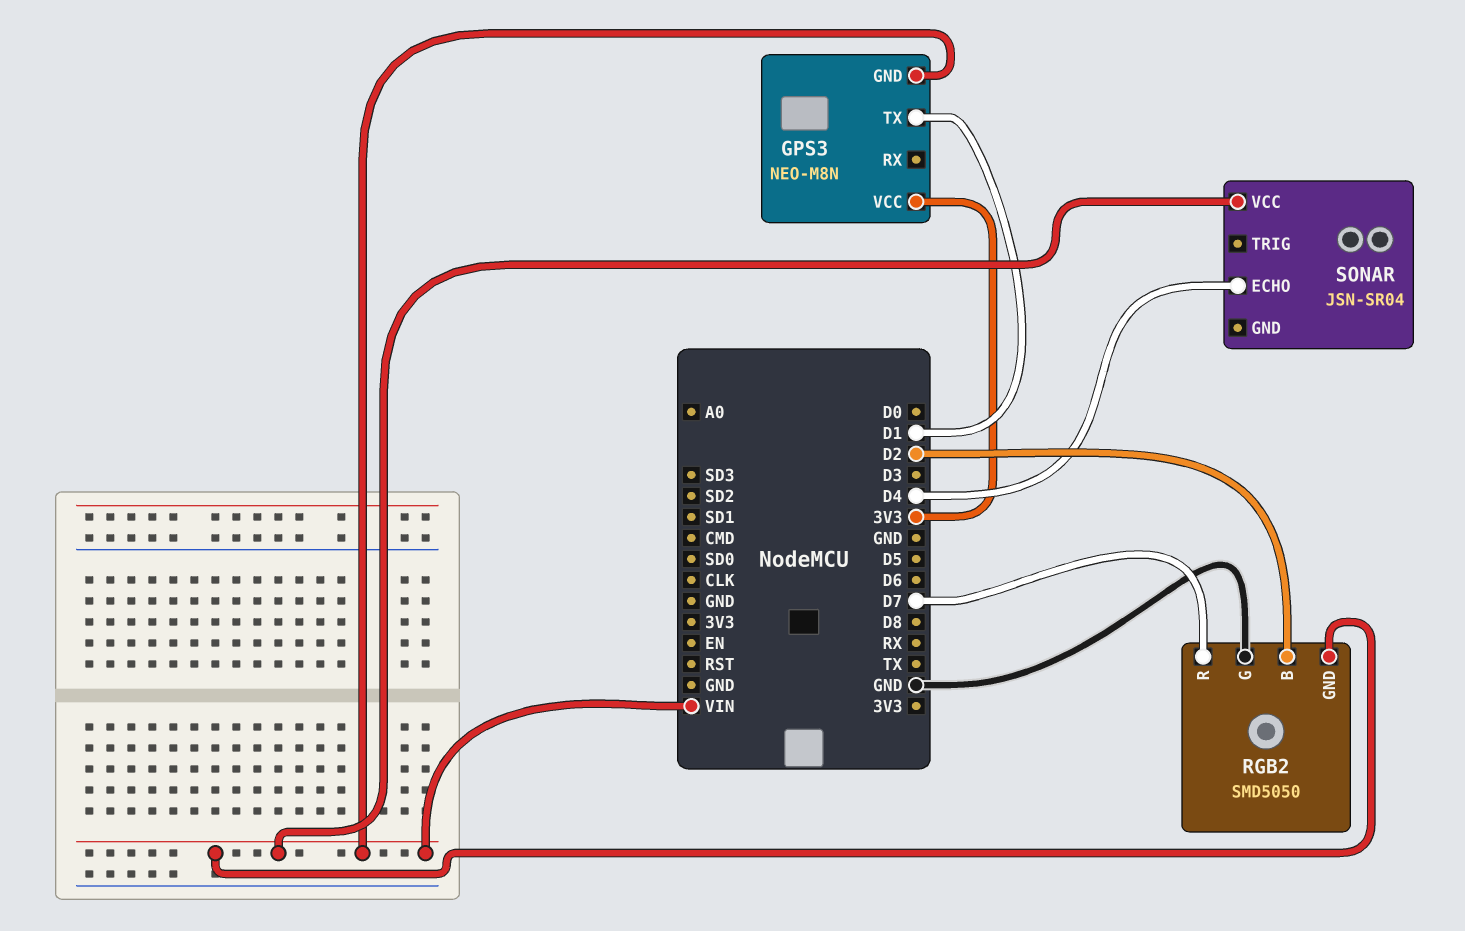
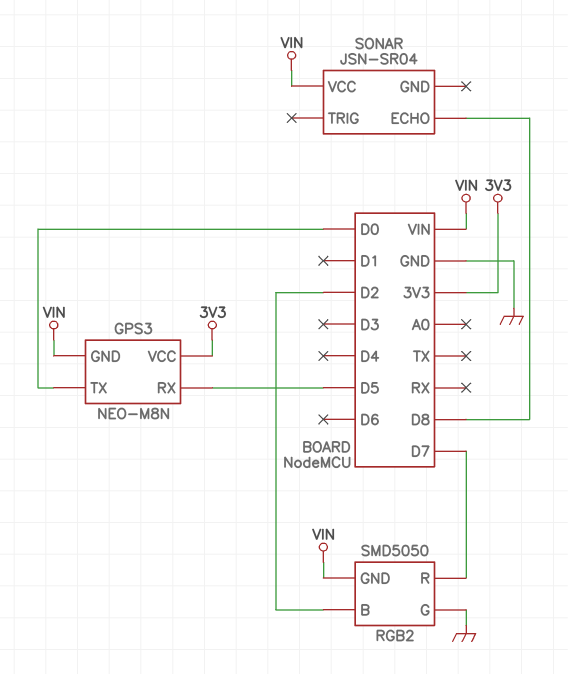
GPS3 pin RX: none -> D5
GPS3 pin TX: D1 -> D0
SONAR pin ECHO: D4 -> D8

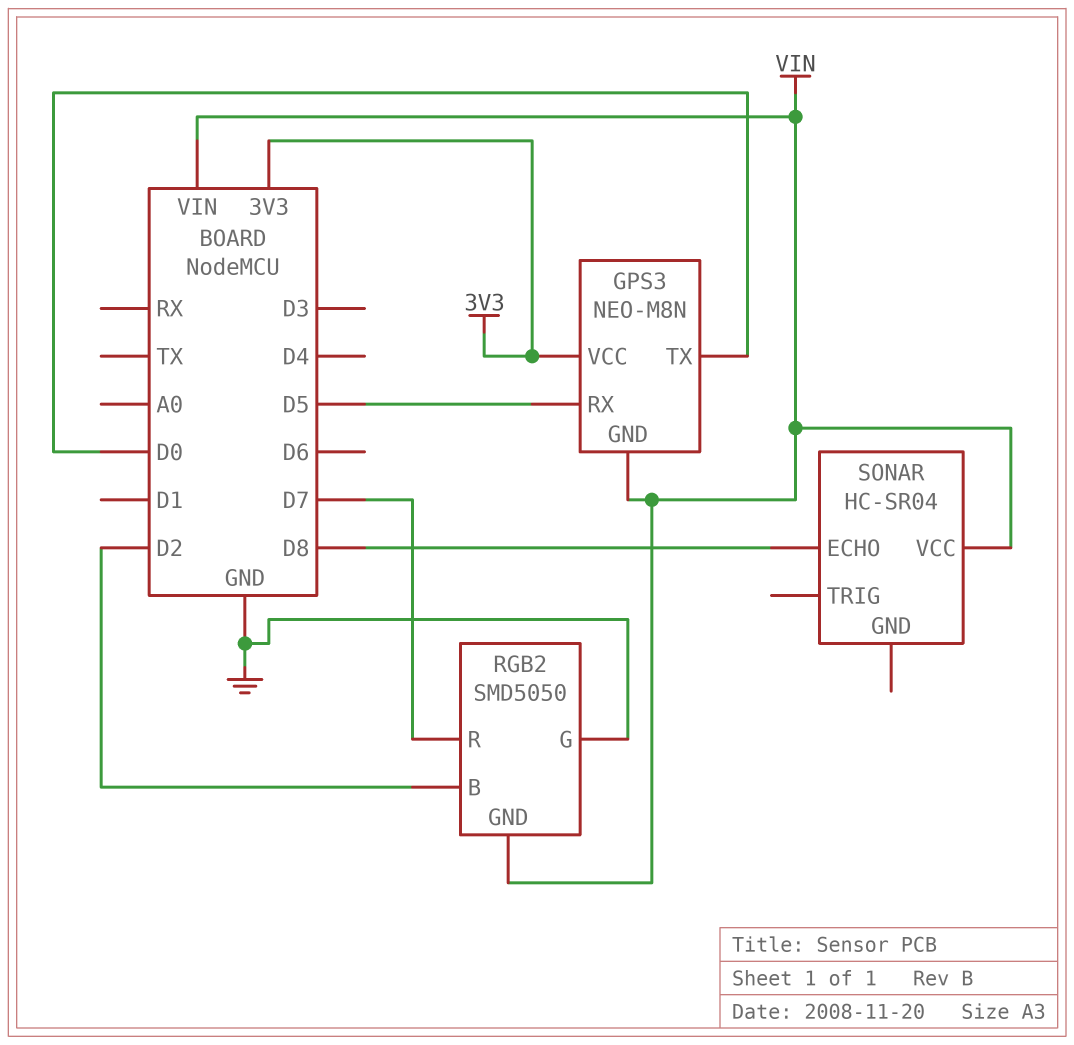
SONAR: JSN-SR04 -> HC-SR04

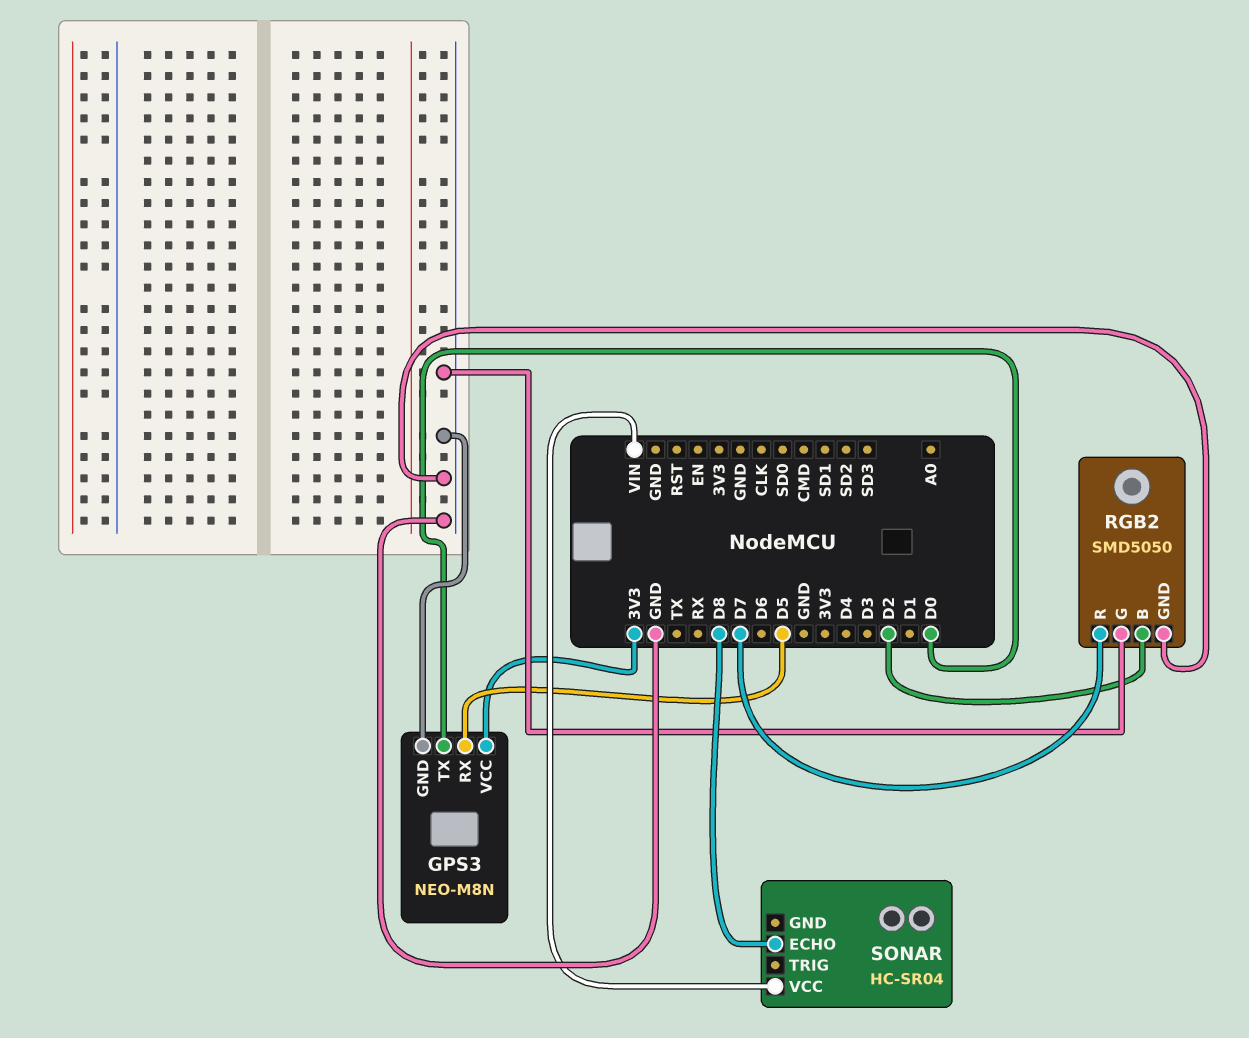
GPS3 pin GND: VIN -> GND
RGB2 pin GND: VIN -> GND

